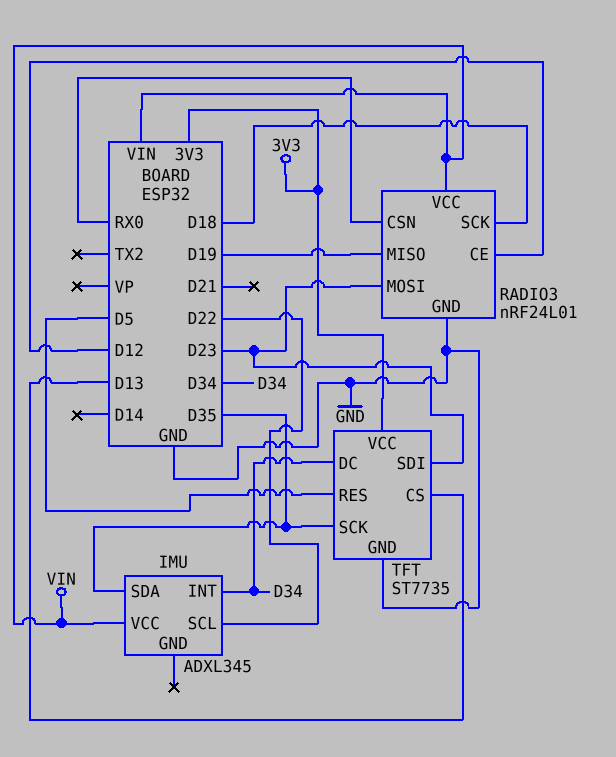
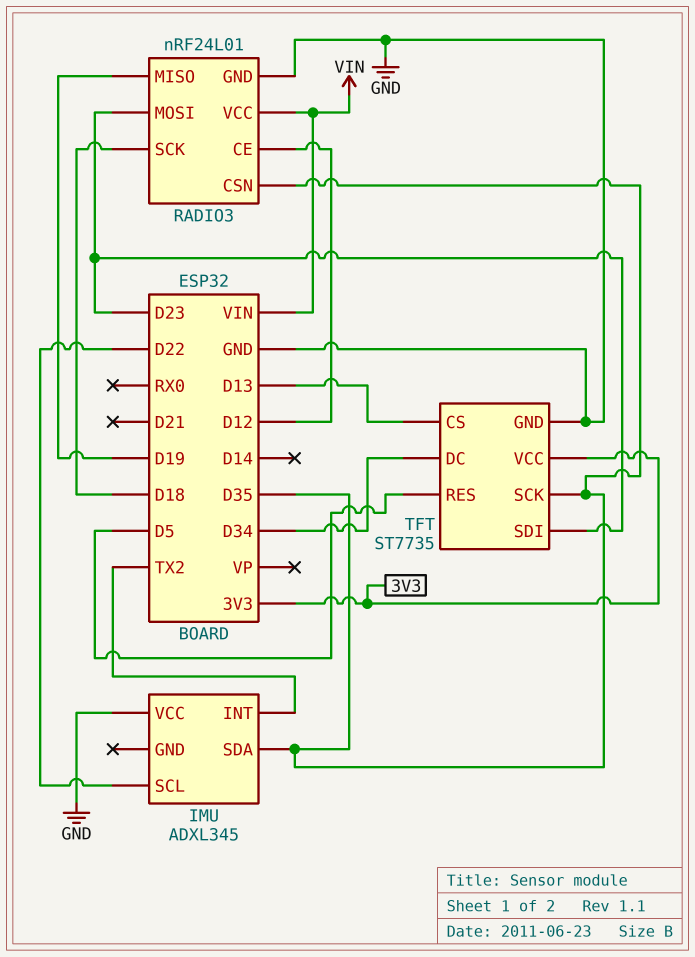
IMU pin INT: D34 -> TX2
IMU pin VCC: VIN -> GND
RADIO3 pin CSN: RX0 -> D35

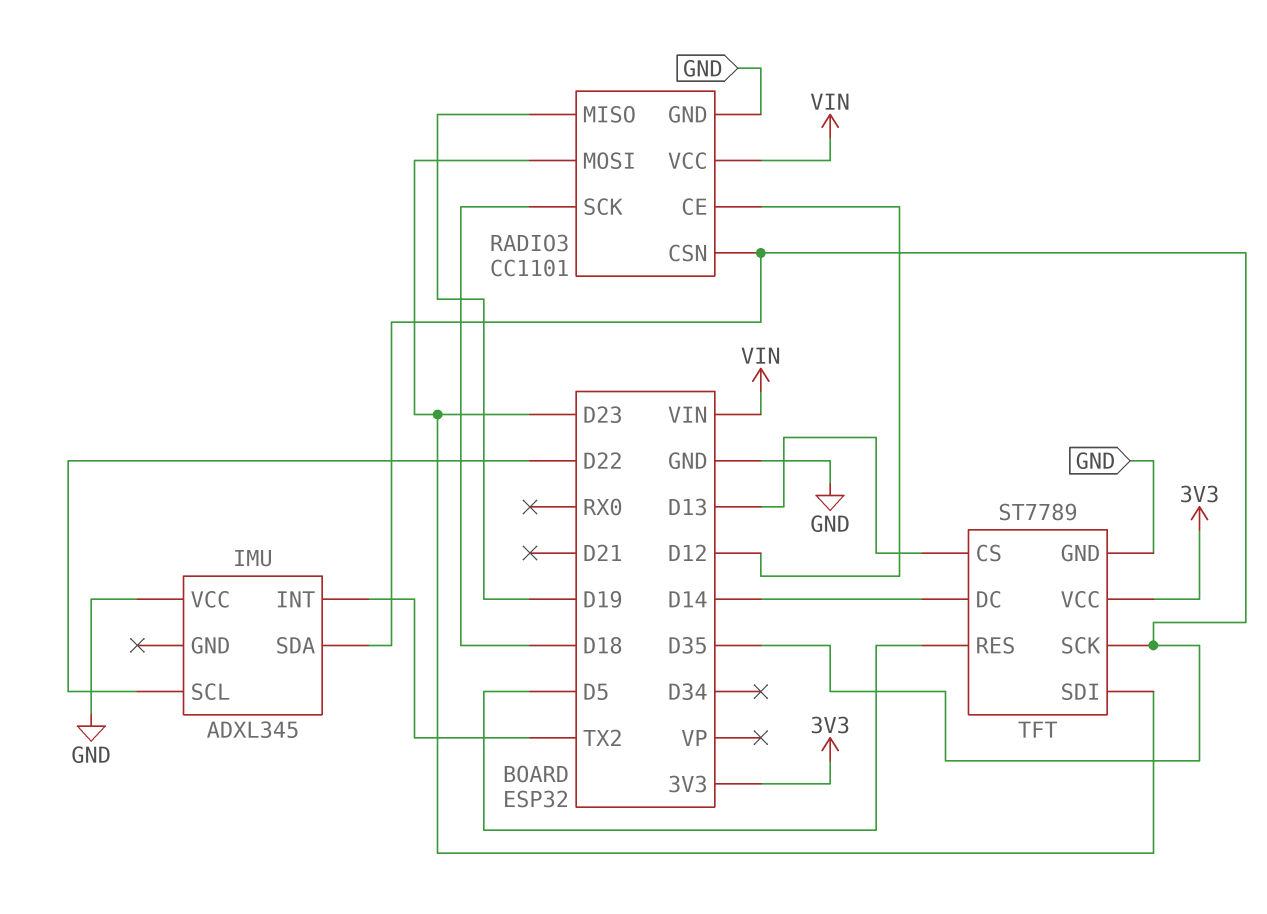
RADIO3: nRF24L01 -> CC1101
TFT: ST7735 -> ST7789
TFT pin DC: D34 -> D14

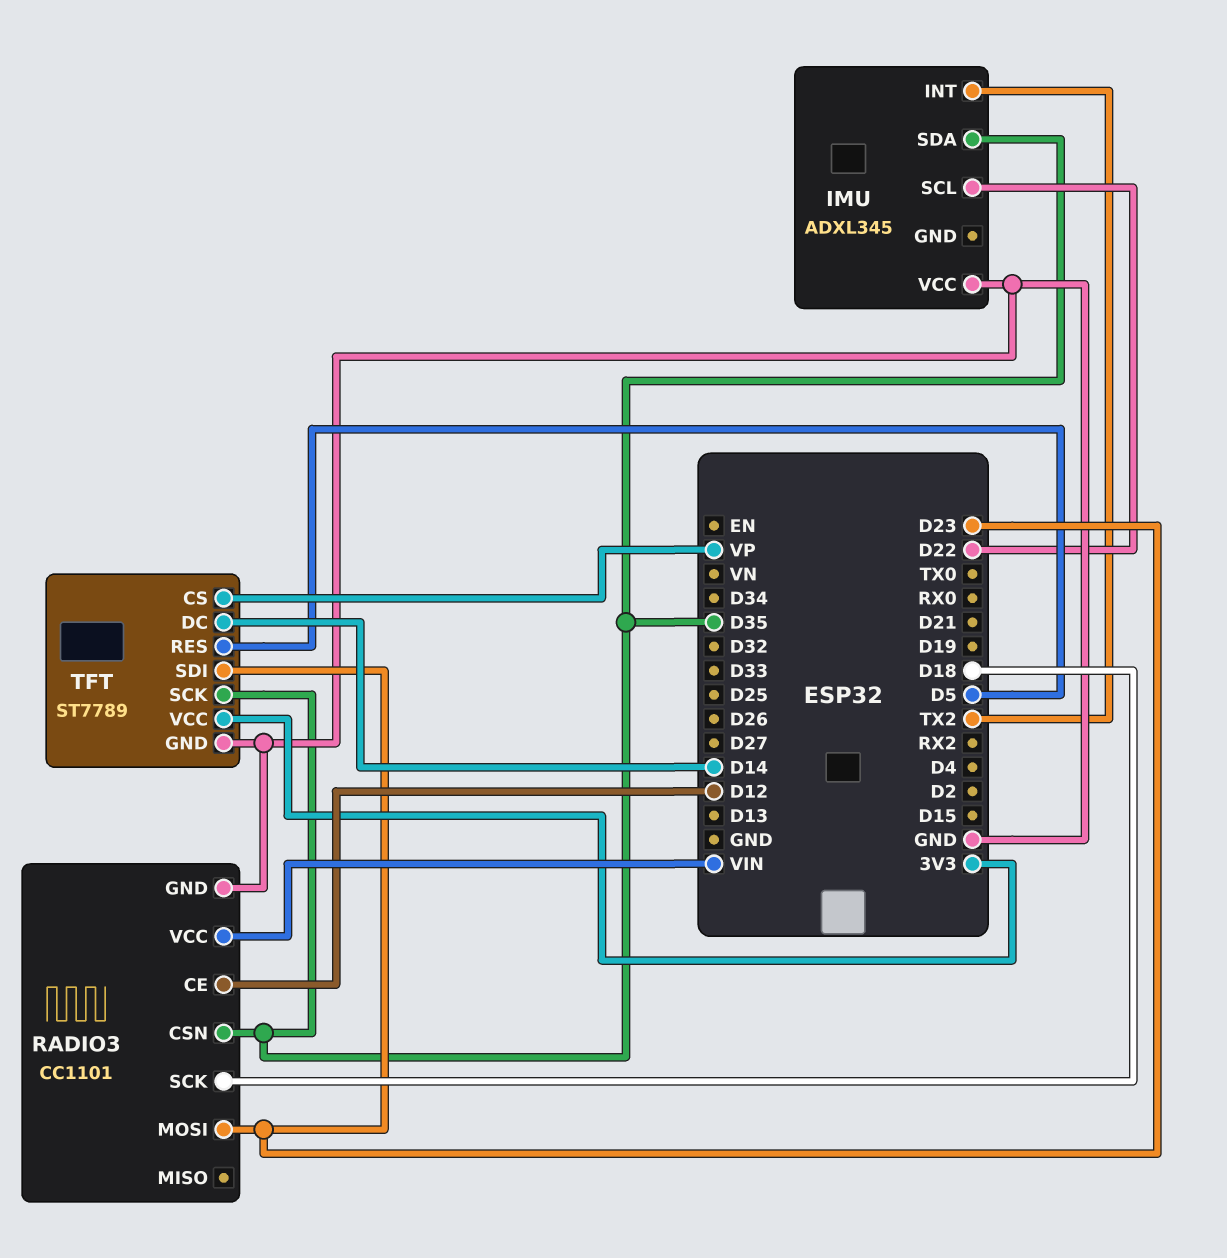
RADIO3 pin MISO: D19 -> none
TFT pin CS: D13 -> VP

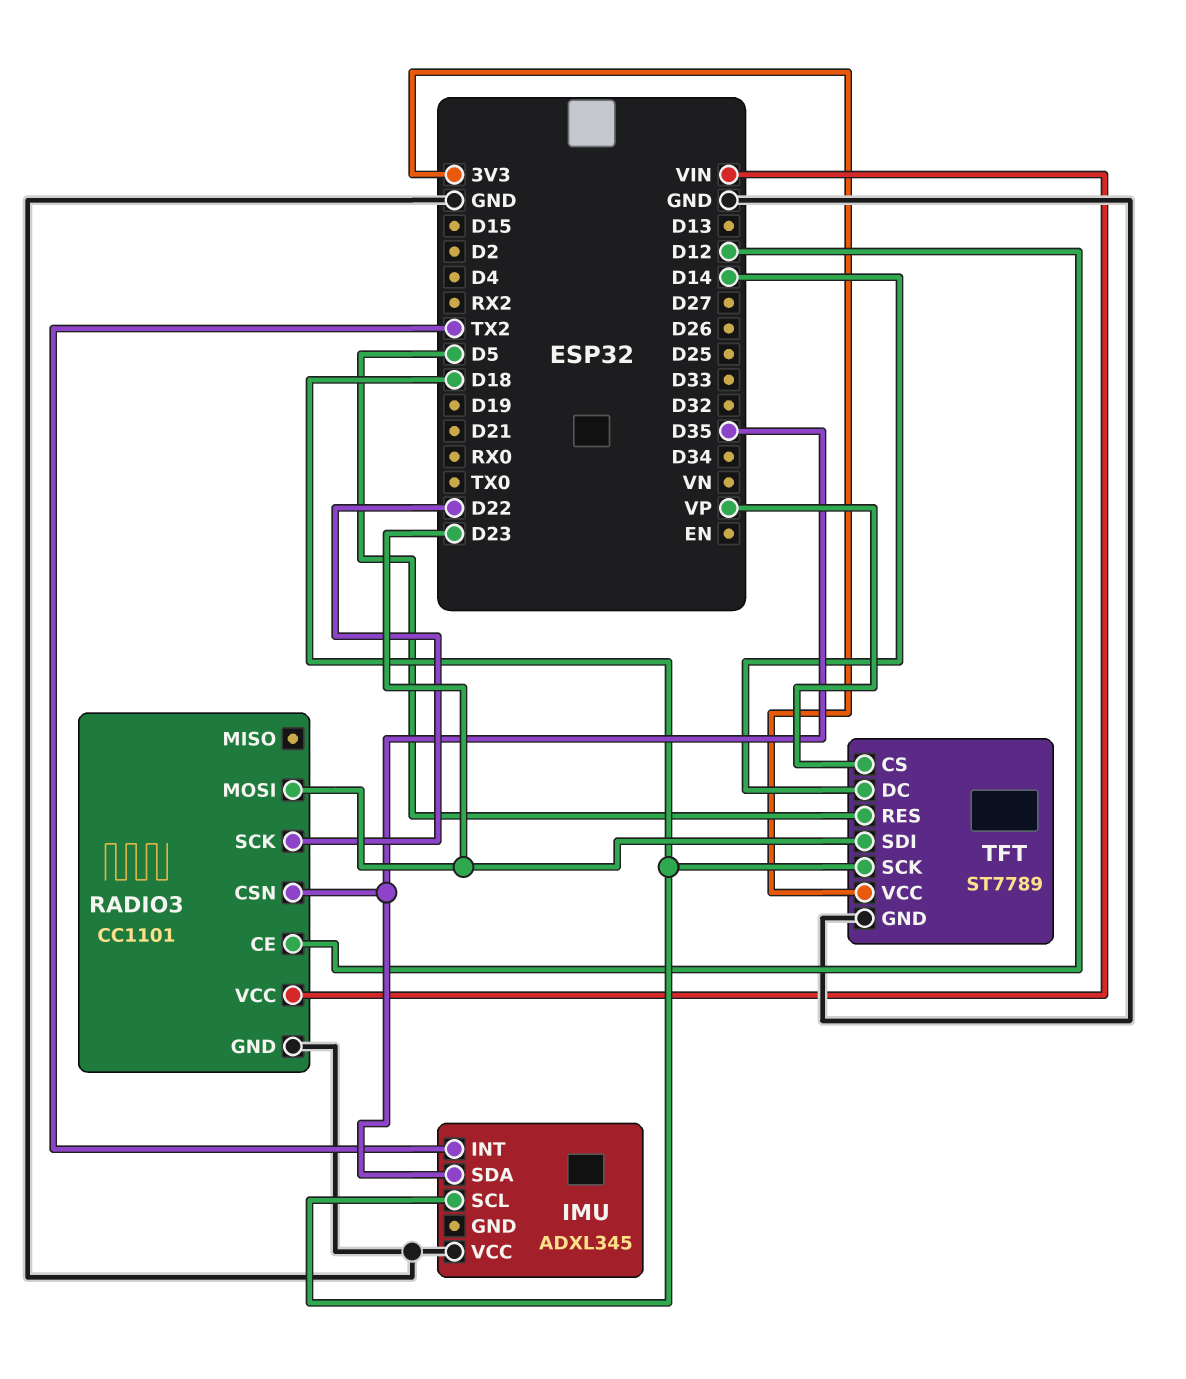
IMU pin SCL: D22 -> D18
RADIO3 pin SCK: D18 -> D22
TFT pin SCK: D35 -> D18

